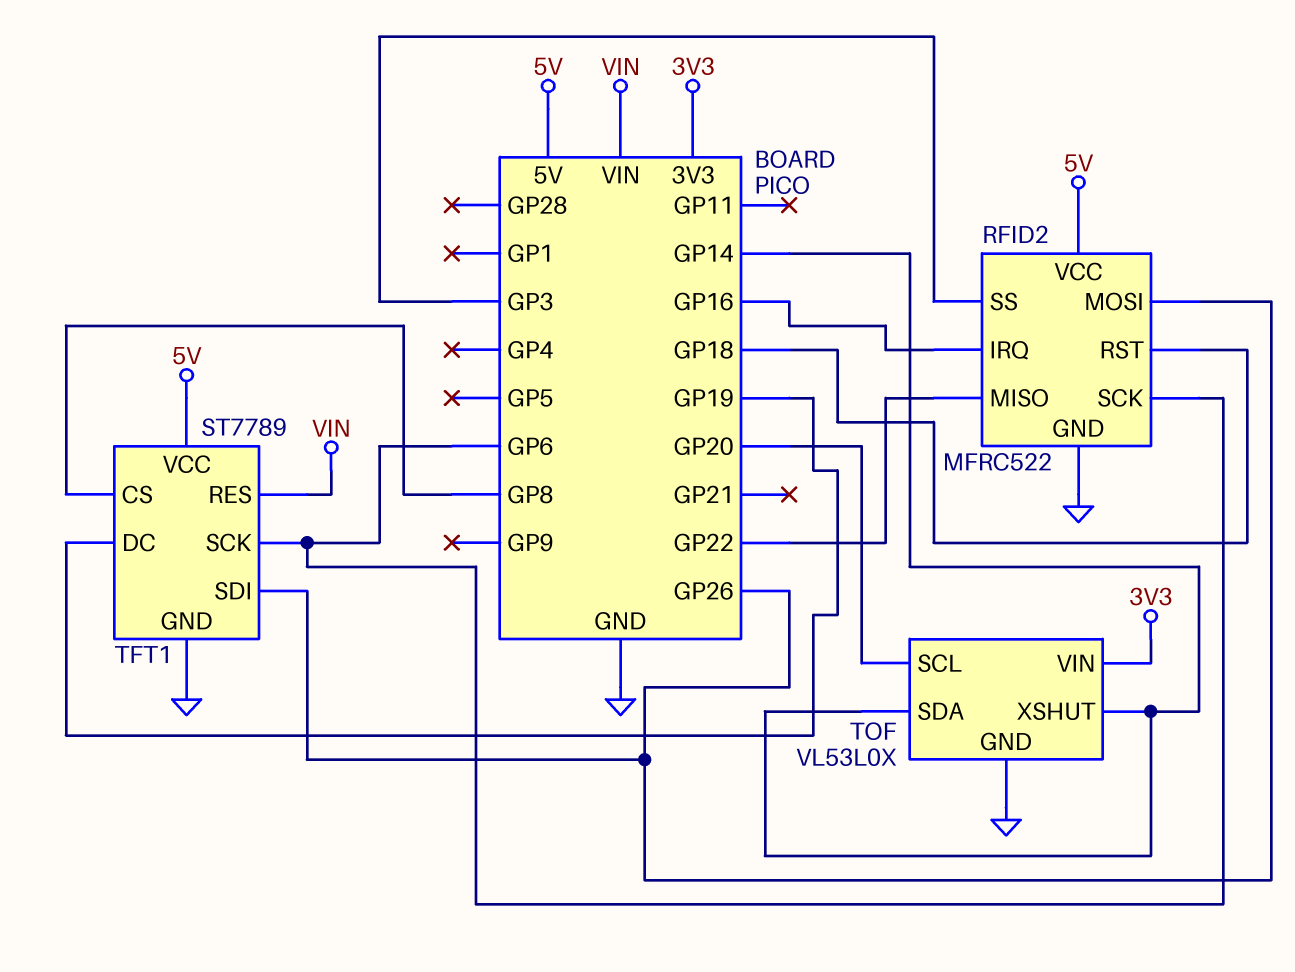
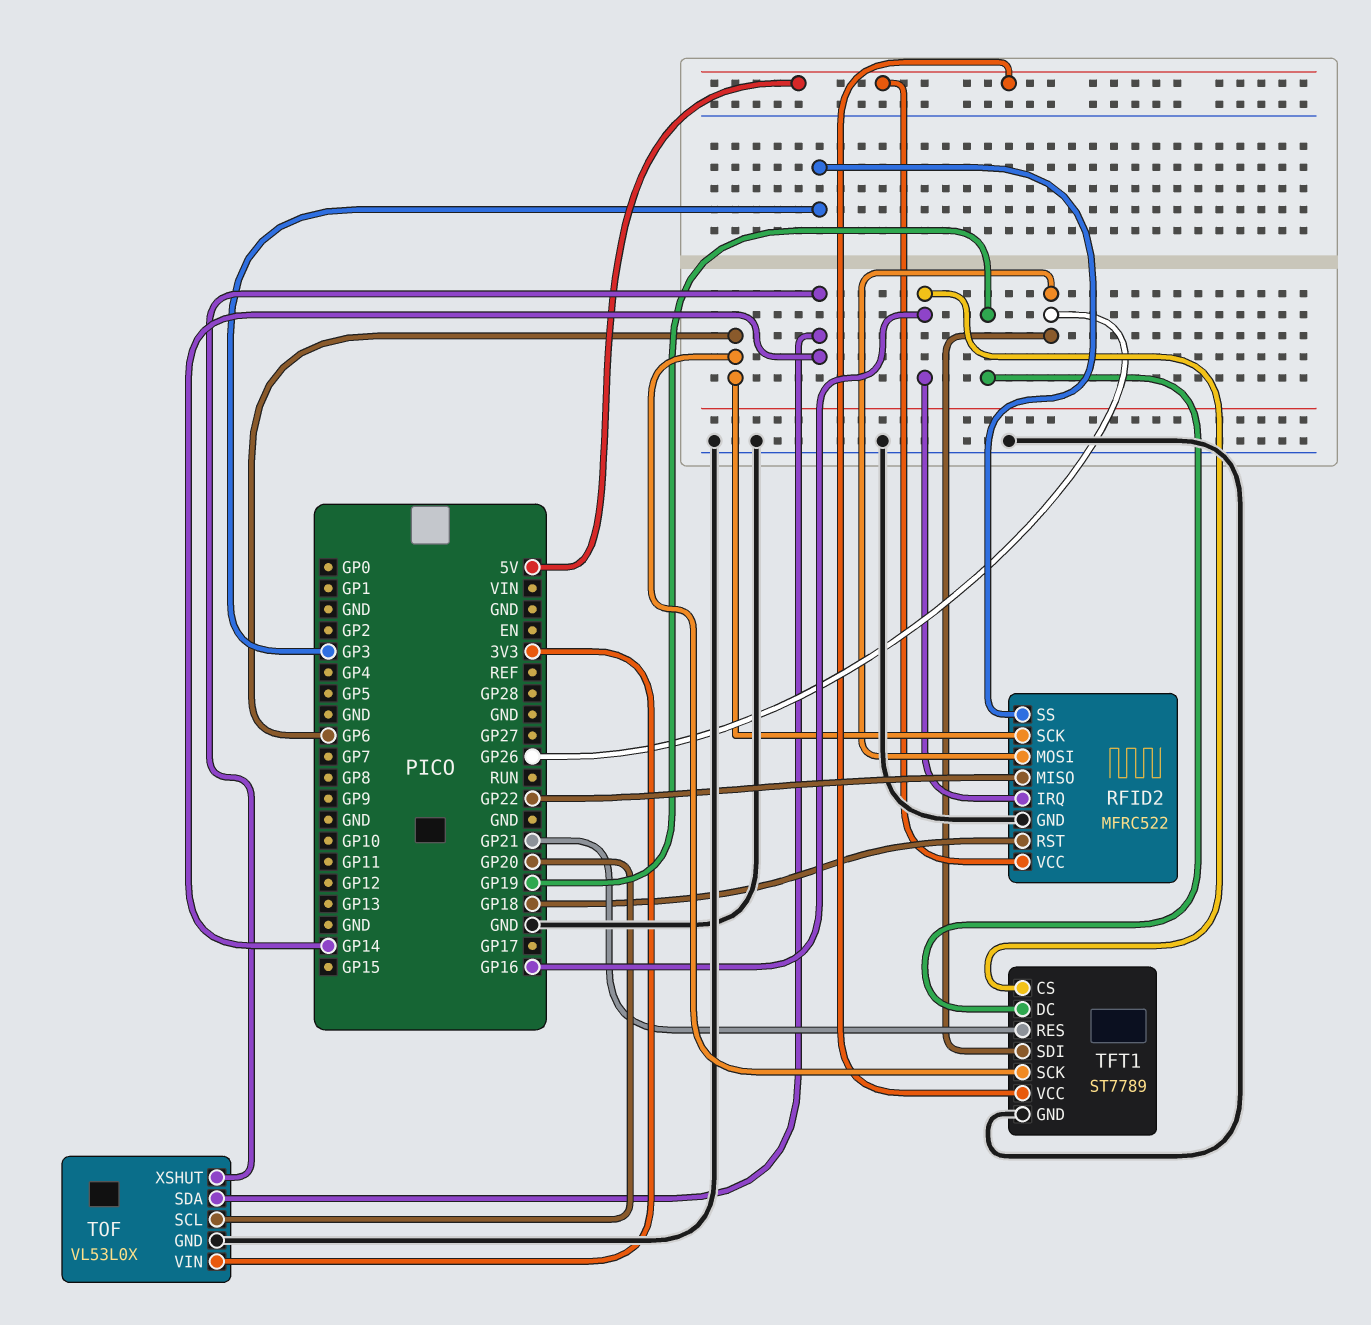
TFT1 pin CS: GP8 -> GP16
TFT1 pin RES: VIN -> GP21

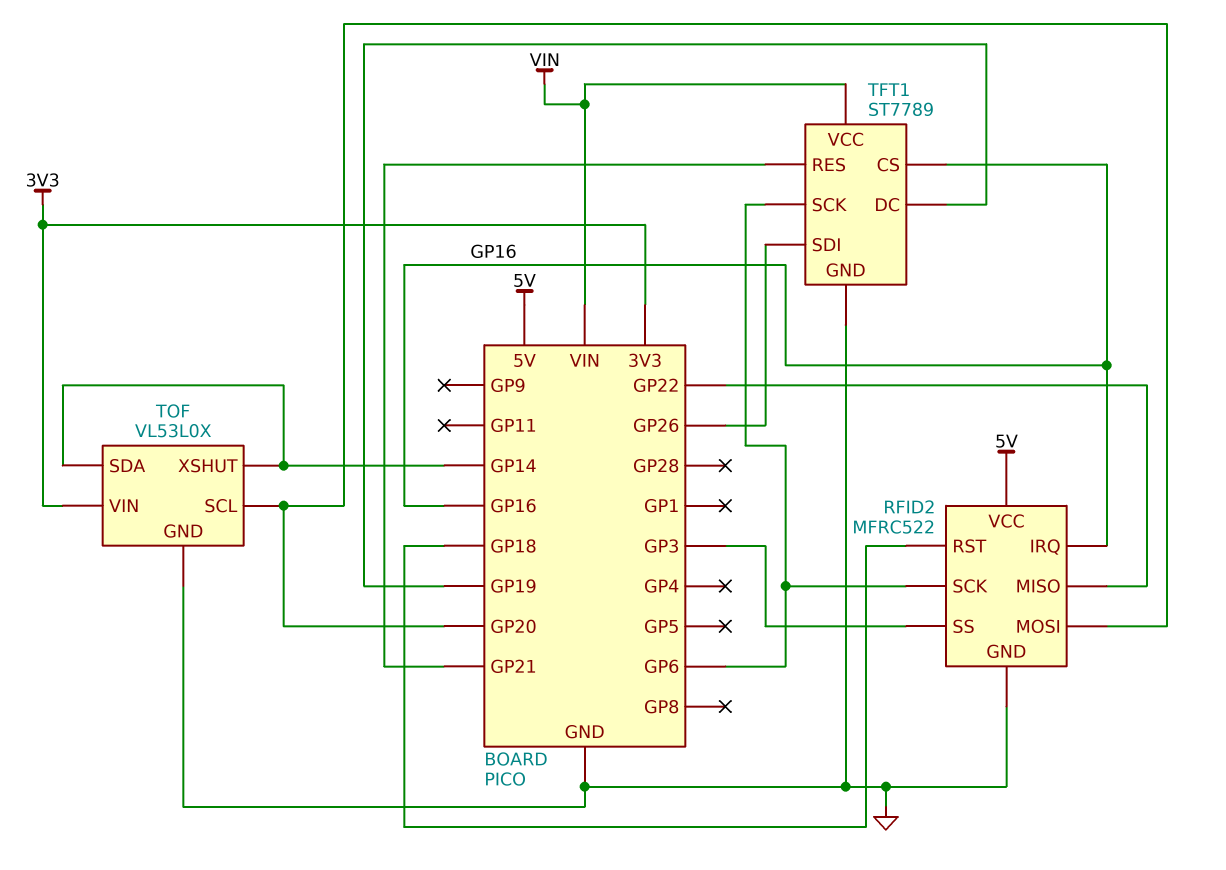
RFID2 pin MOSI: GP26 -> GP20
TFT1 pin VCC: 5V -> VIN

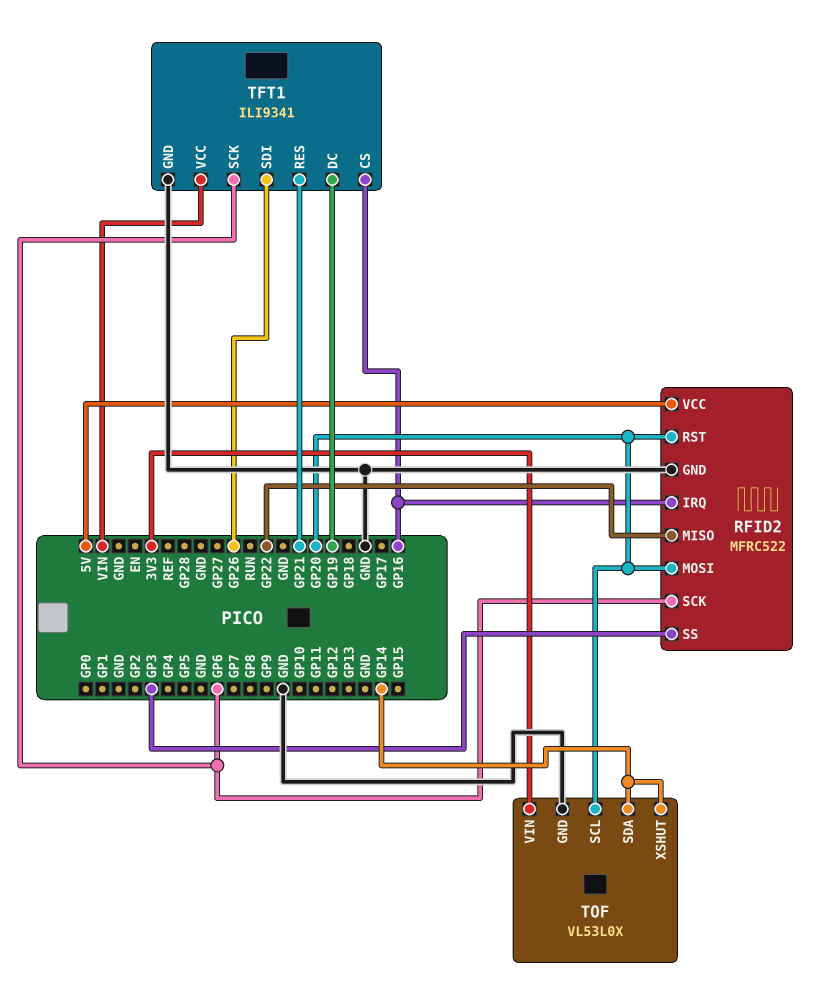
RFID2 pin RST: GP18 -> GP20
TFT1: ST7789 -> ILI9341

